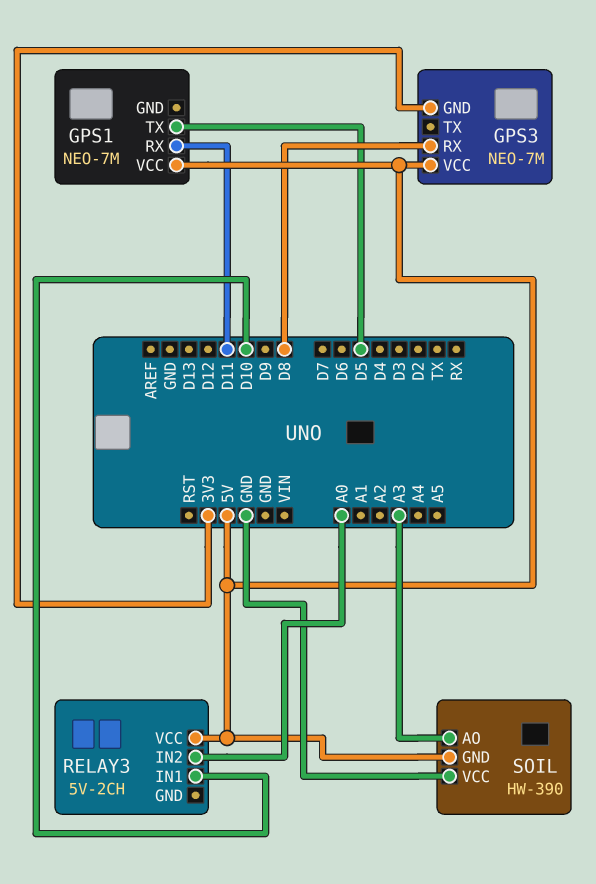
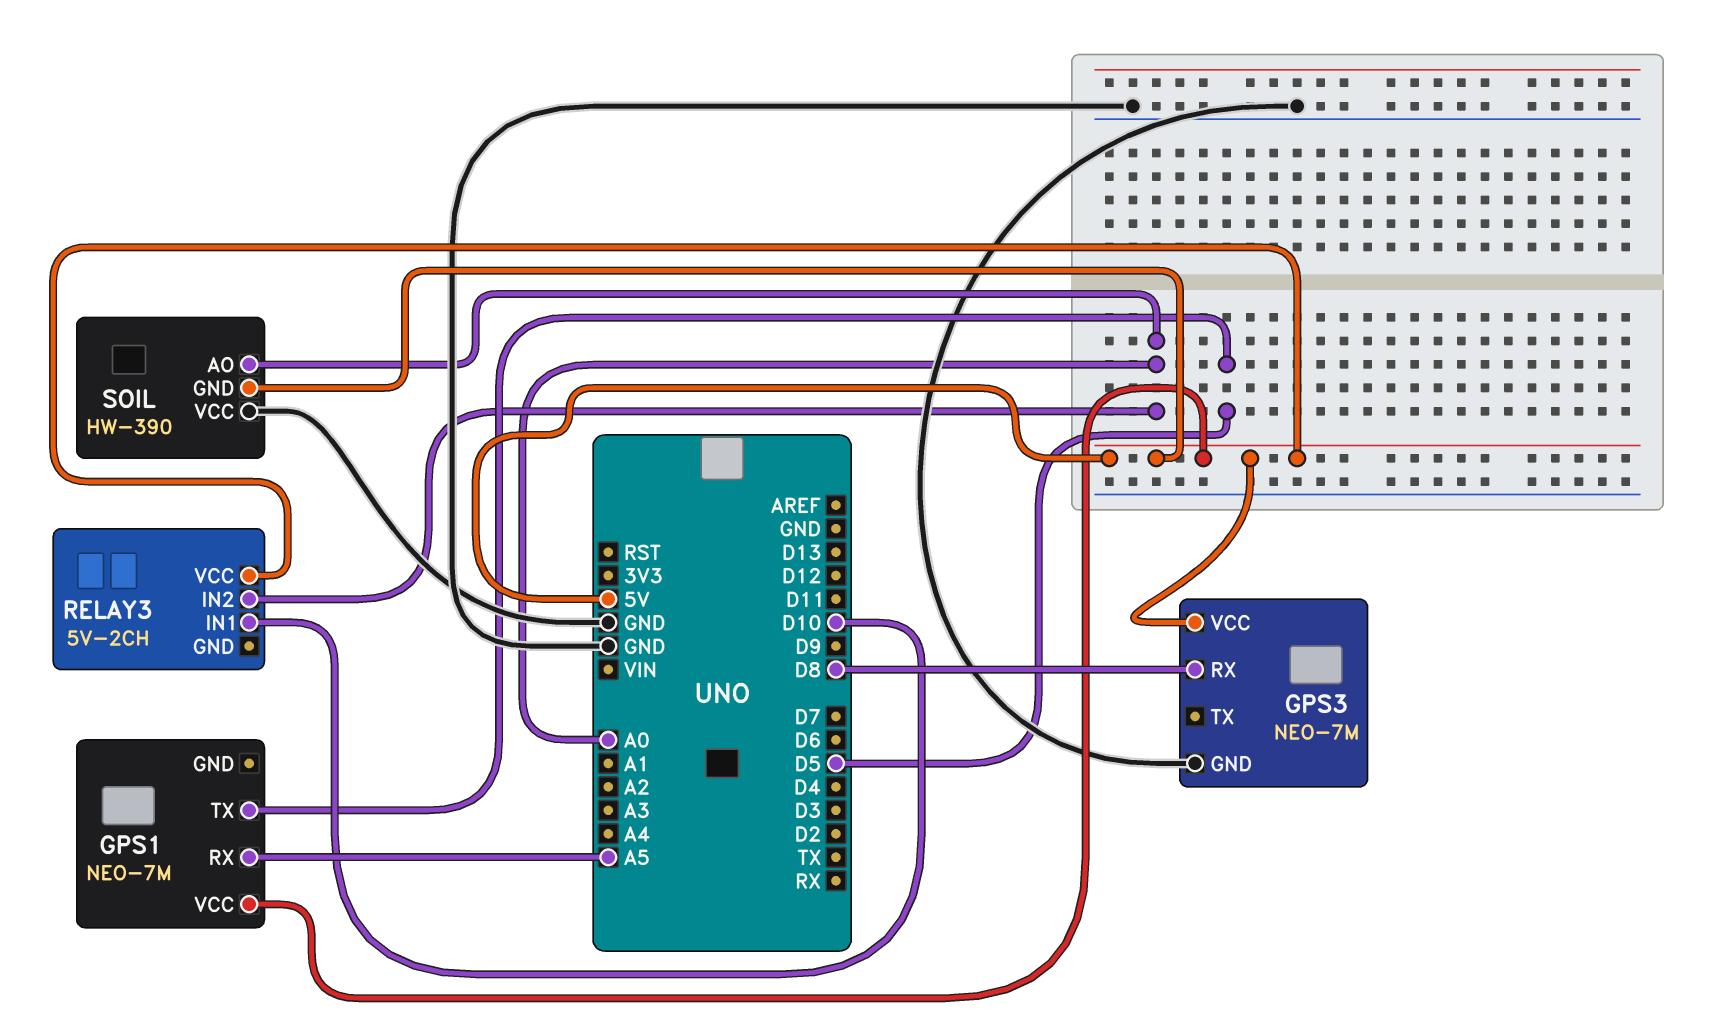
GPS1 pin RX: D11 -> A5
GPS3 pin GND: 3V3 -> GND
SOIL pin AO: A3 -> A0

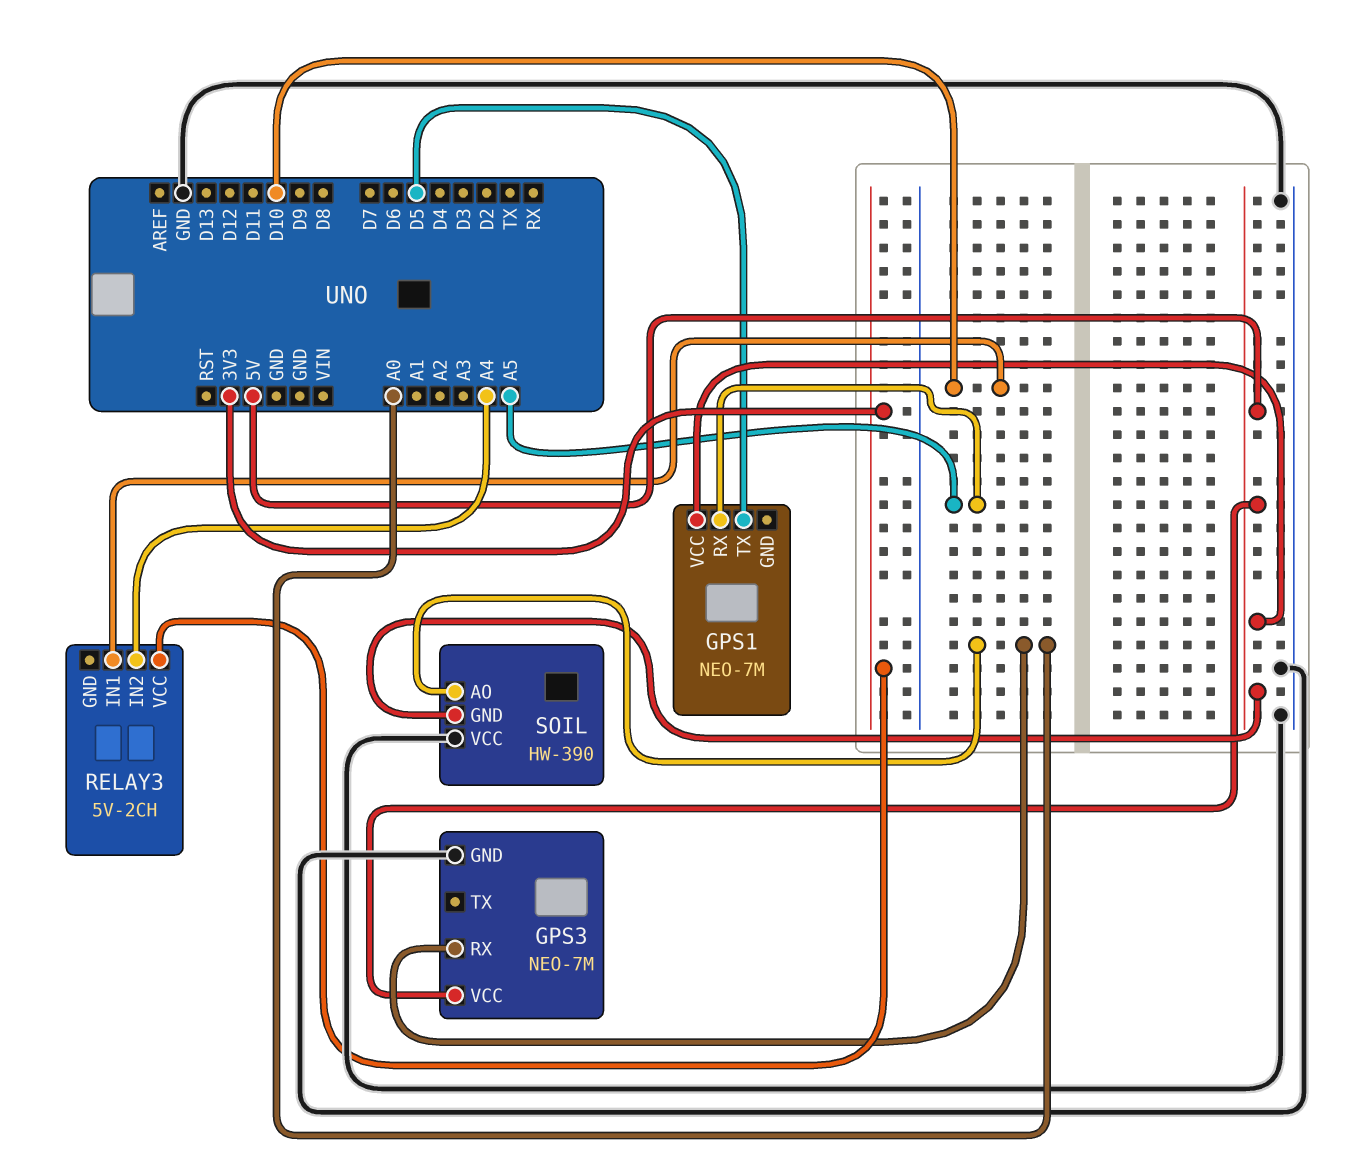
GPS3 pin RX: D8 -> A0
RELAY3 pin IN2: A0 -> A4
RELAY3 pin VCC: 5V -> 3V3

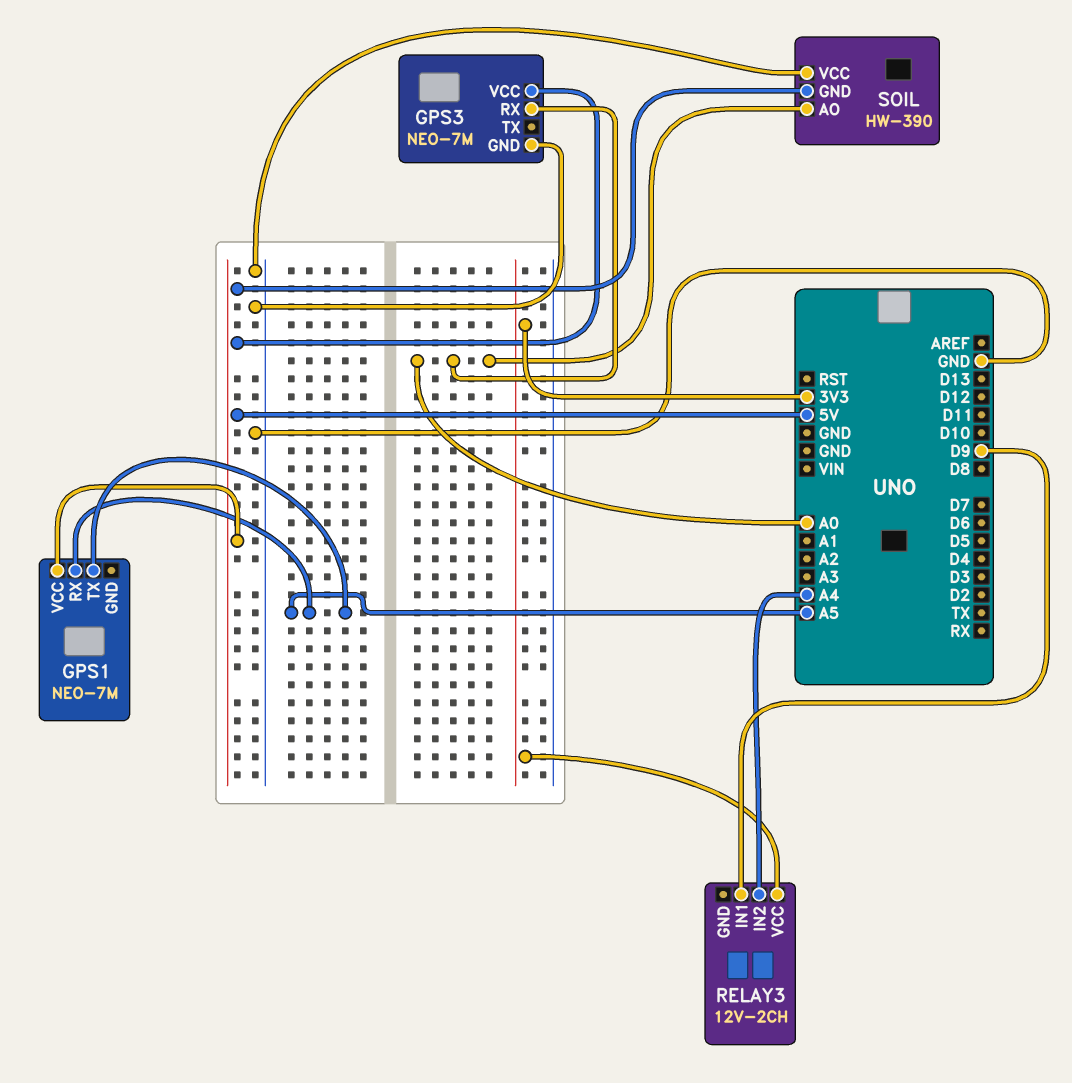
GPS1 pin TX: D5 -> A5
RELAY3: 5V-2CH -> 12V-2CH
RELAY3 pin IN1: D10 -> D9

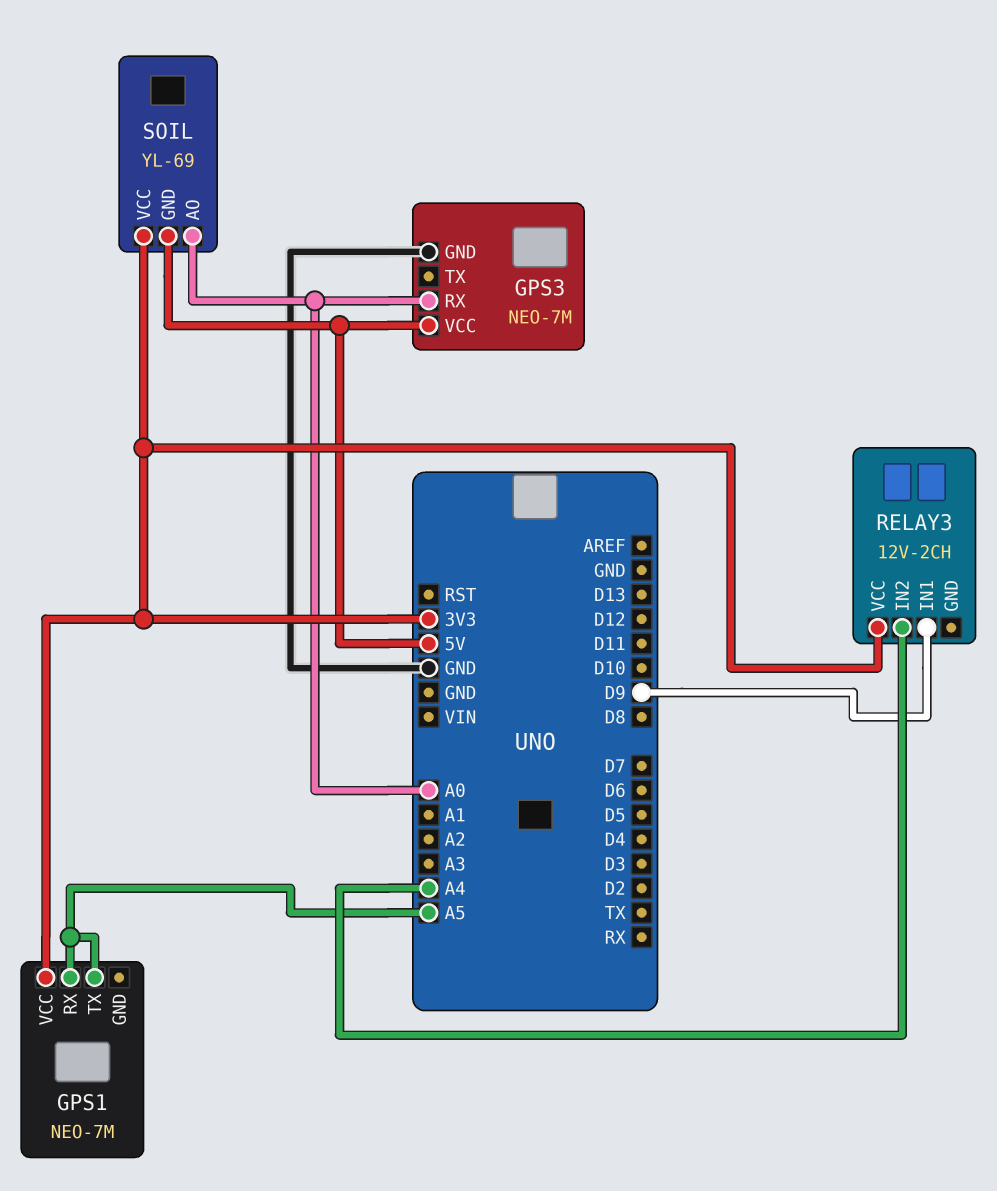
GPS1 pin VCC: 5V -> 3V3
SOIL: HW-390 -> YL-69
SOIL pin VCC: GND -> 3V3

